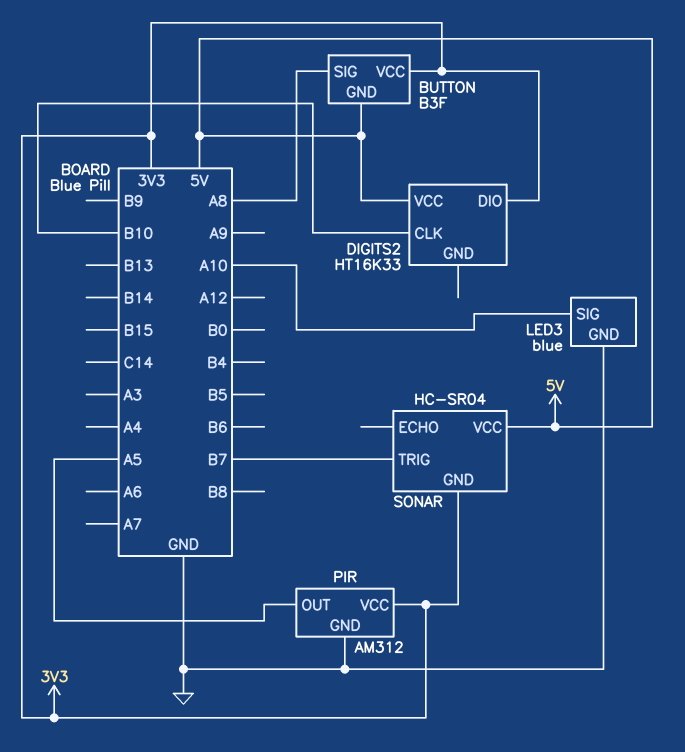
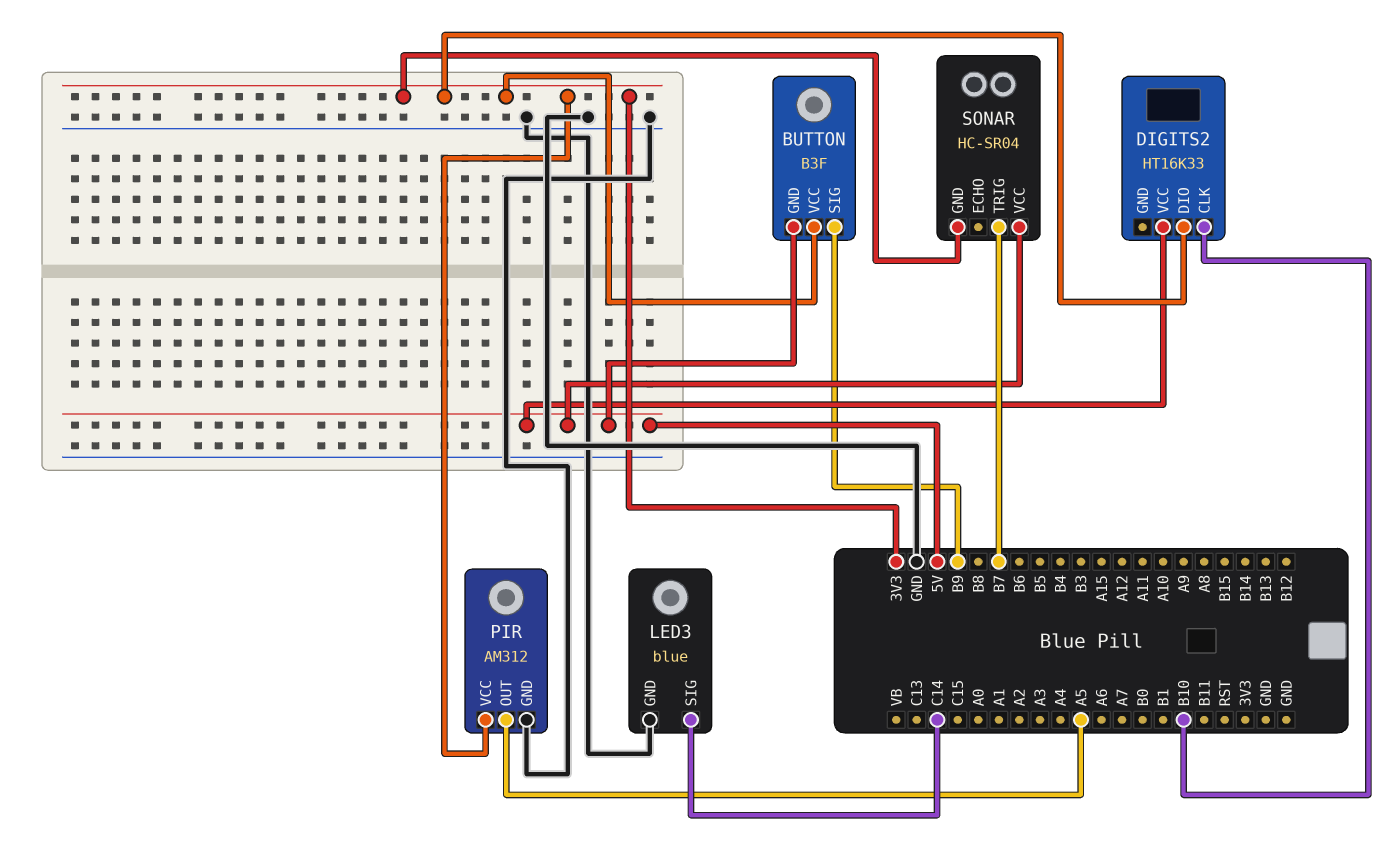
BUTTON pin SIG: A8 -> B9
LED3 pin SIG: A10 -> C14

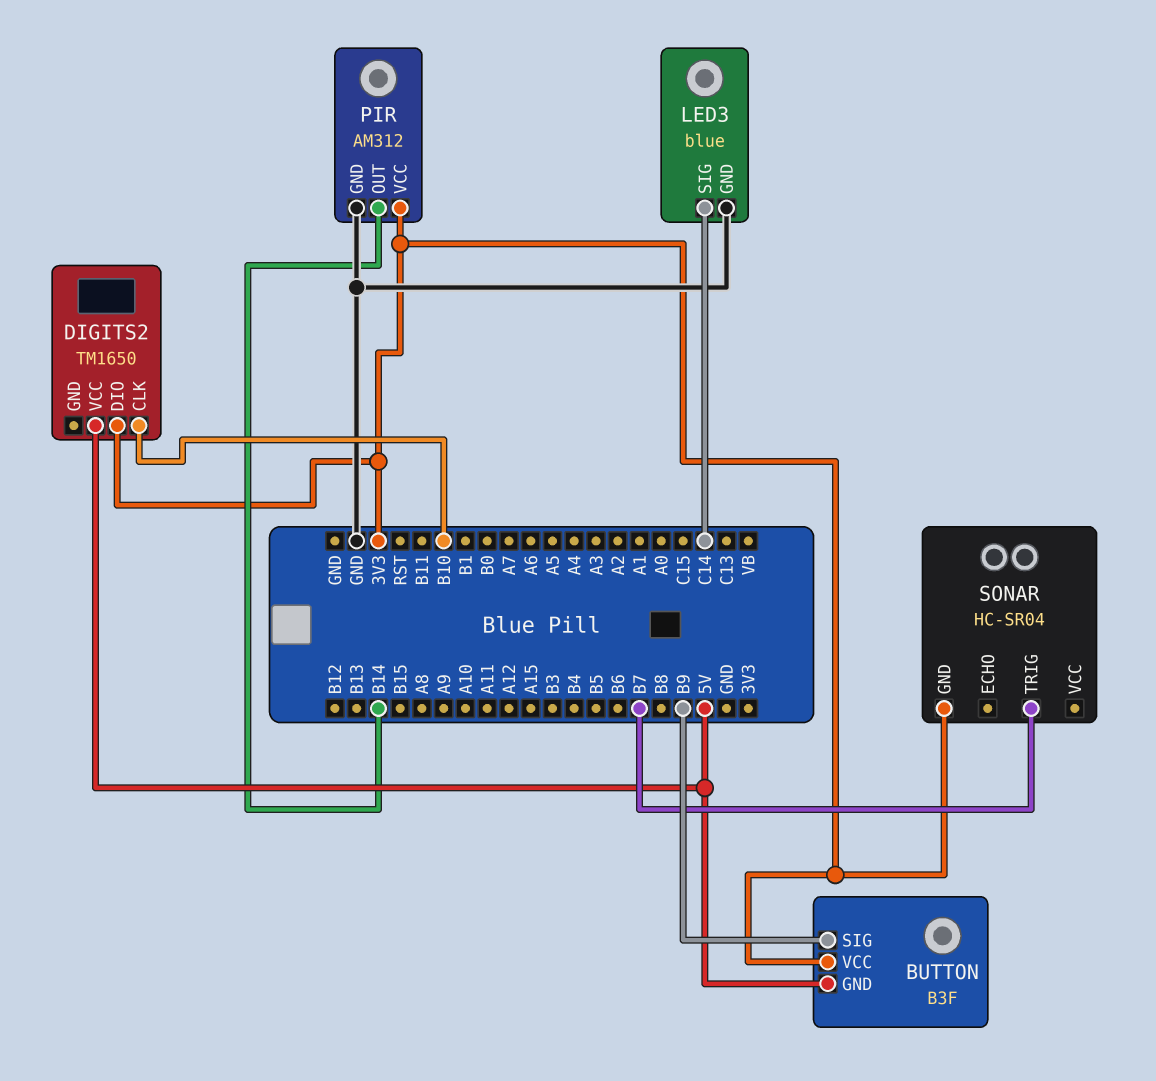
DIGITS2: HT16K33 -> TM1650
PIR pin OUT: A5 -> B14
SONAR pin VCC: 5V -> none

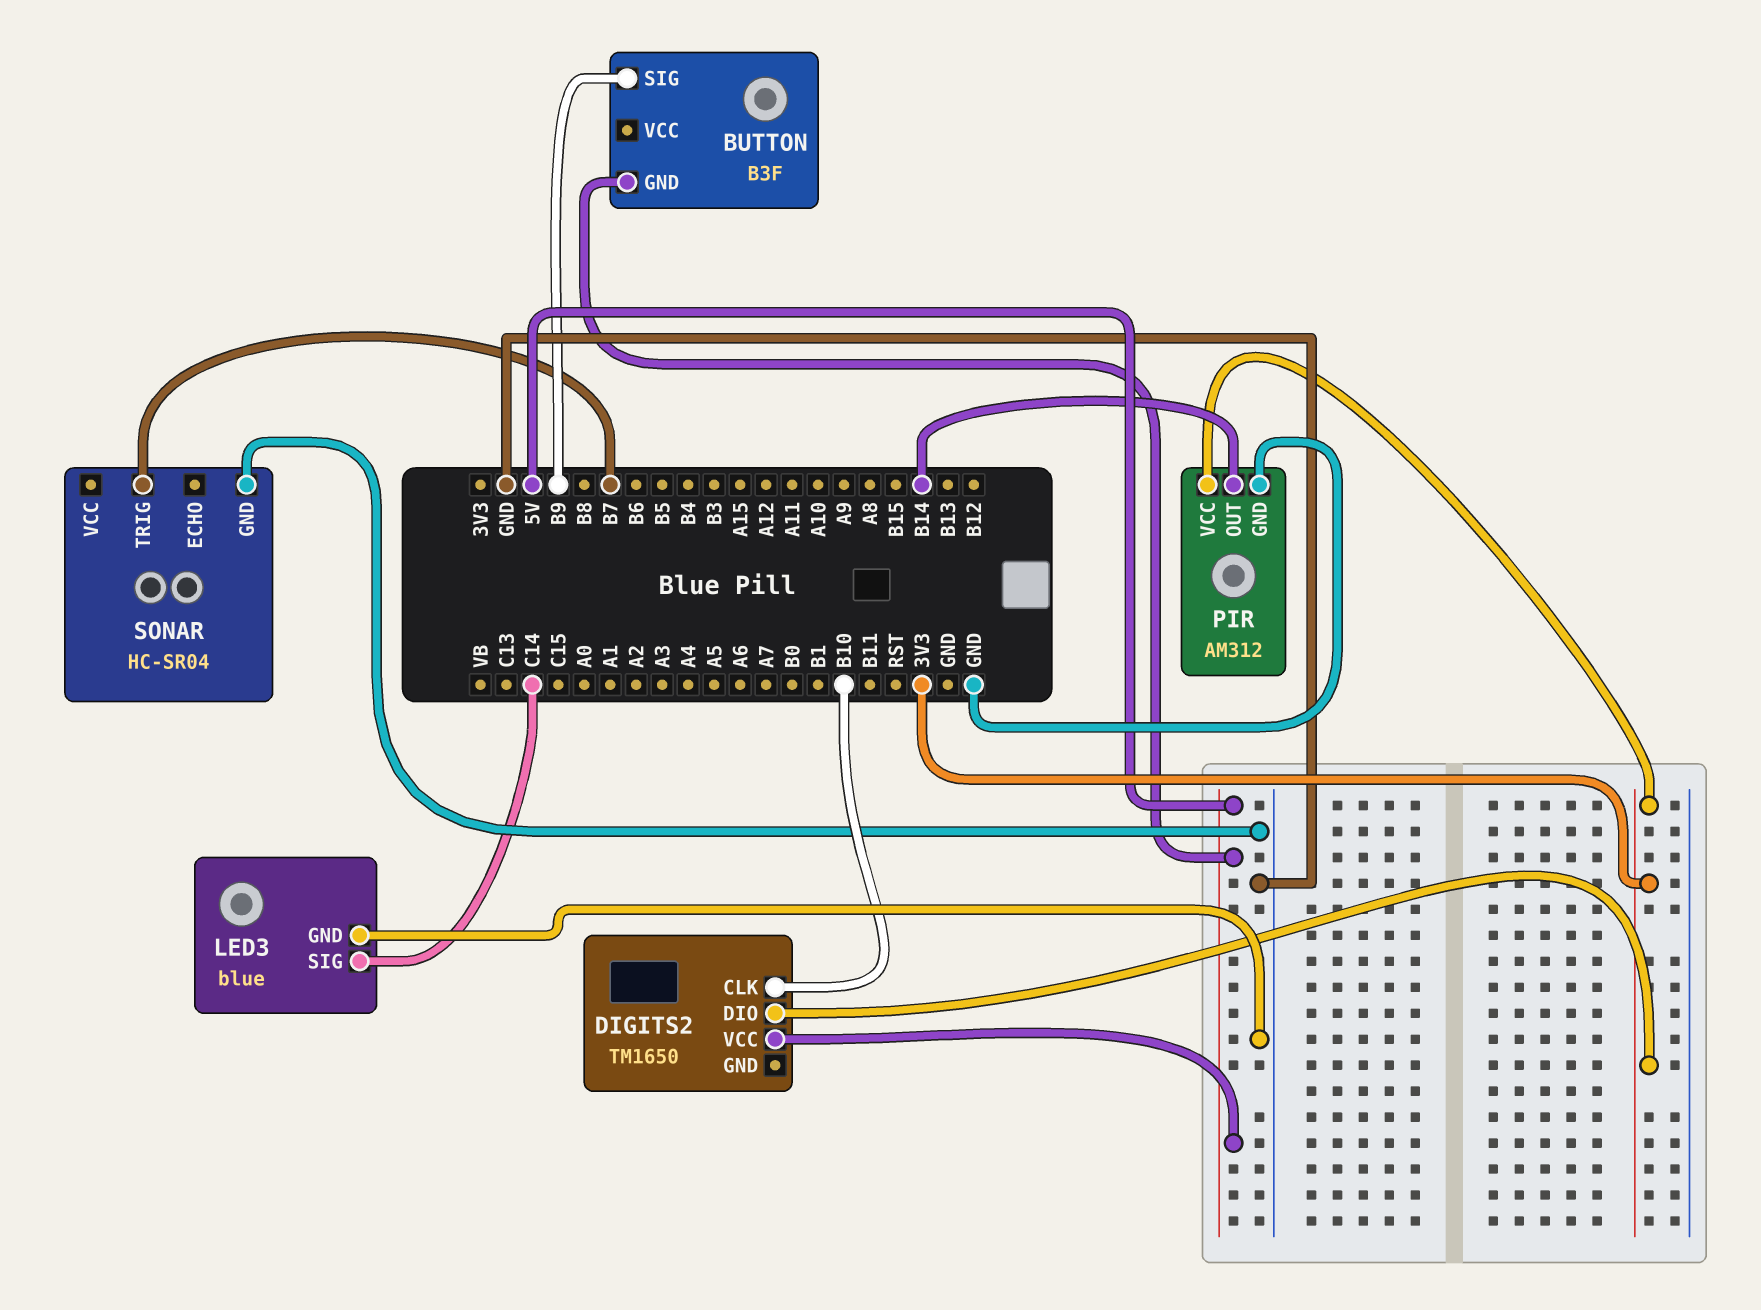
BUTTON pin VCC: 3V3 -> none
SONAR pin GND: 3V3 -> GND

